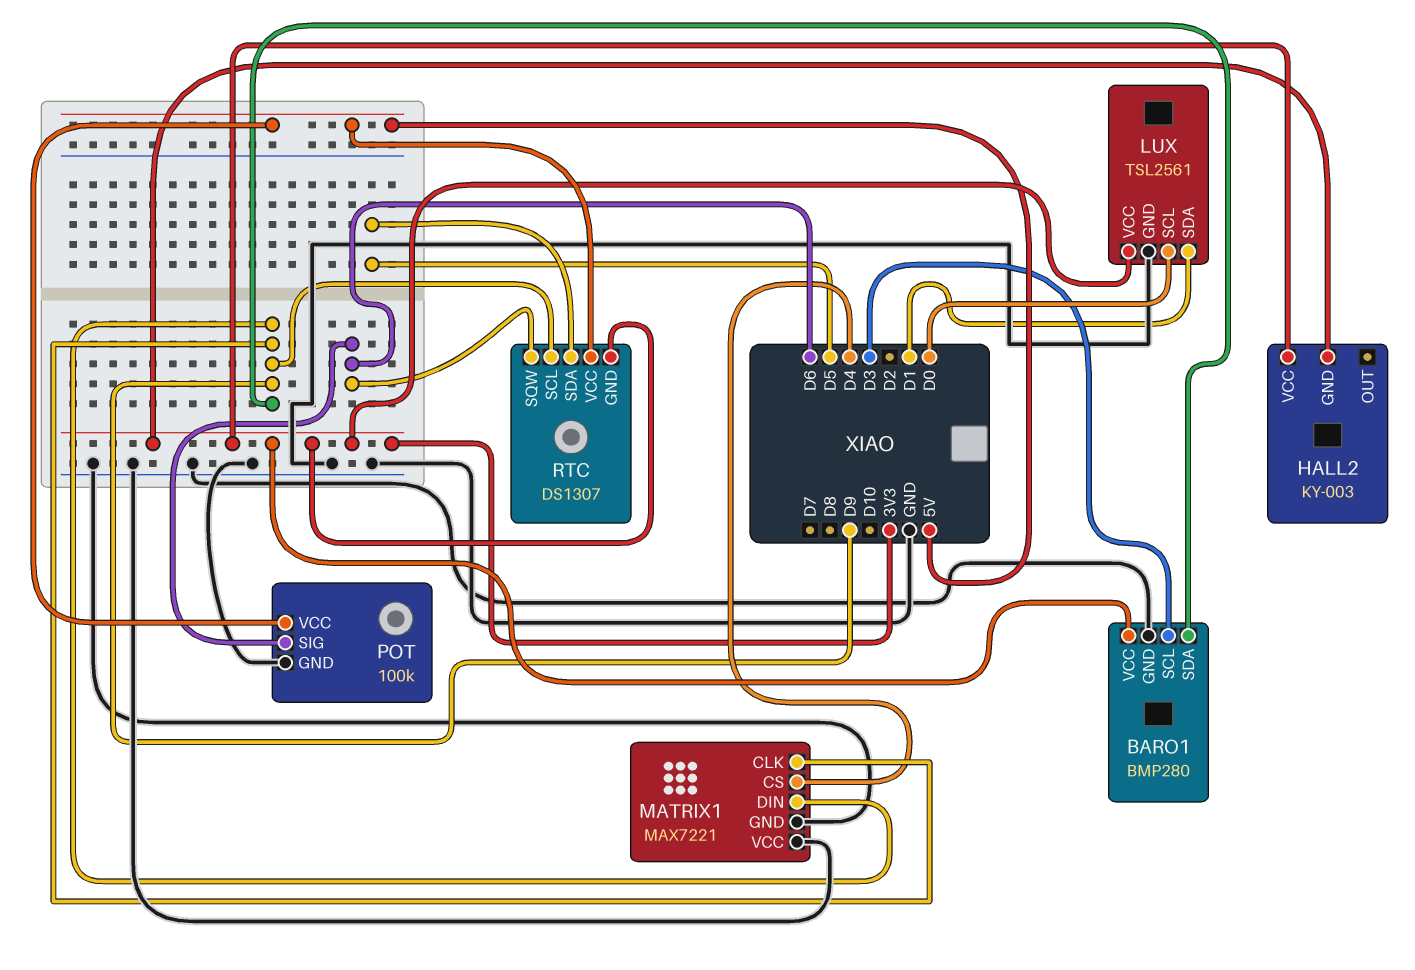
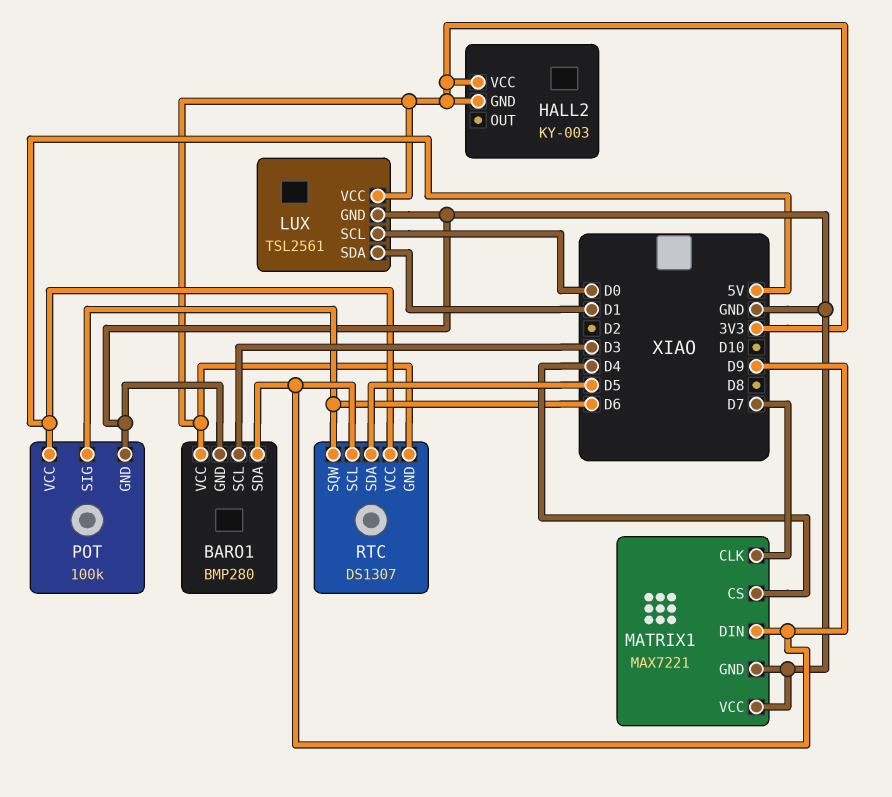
MATRIX1 pin CLK: D9 -> D7

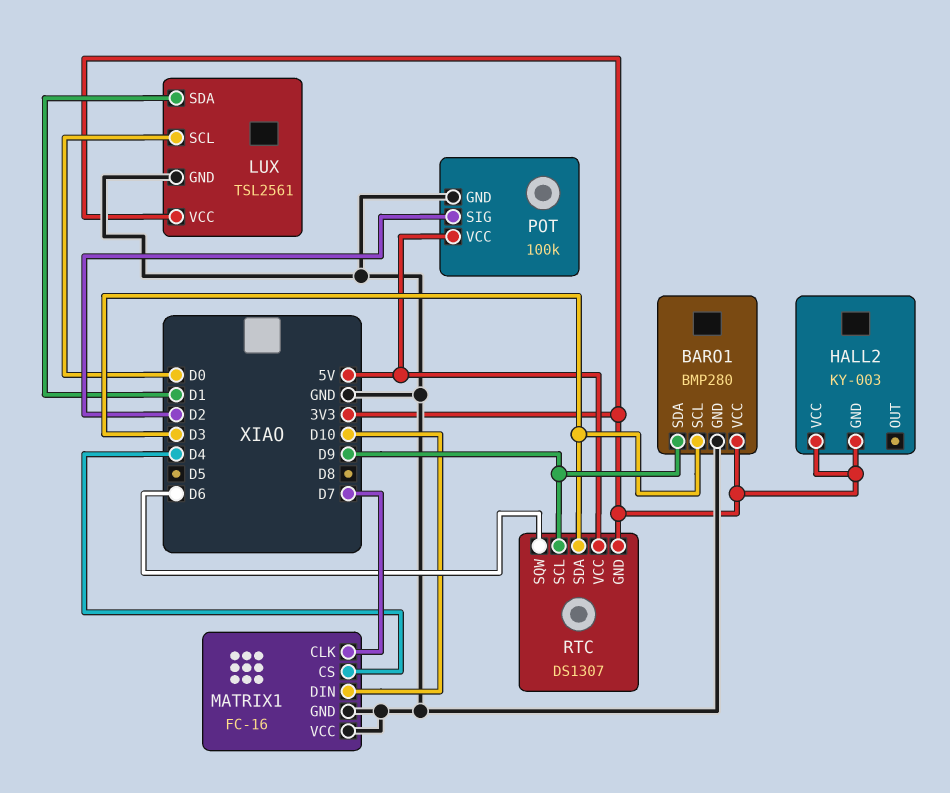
MATRIX1: MAX7221 -> FC-16
MATRIX1 pin DIN: D9 -> D10
POT pin SIG: D6 -> D2
RTC pin SDA: D5 -> D3

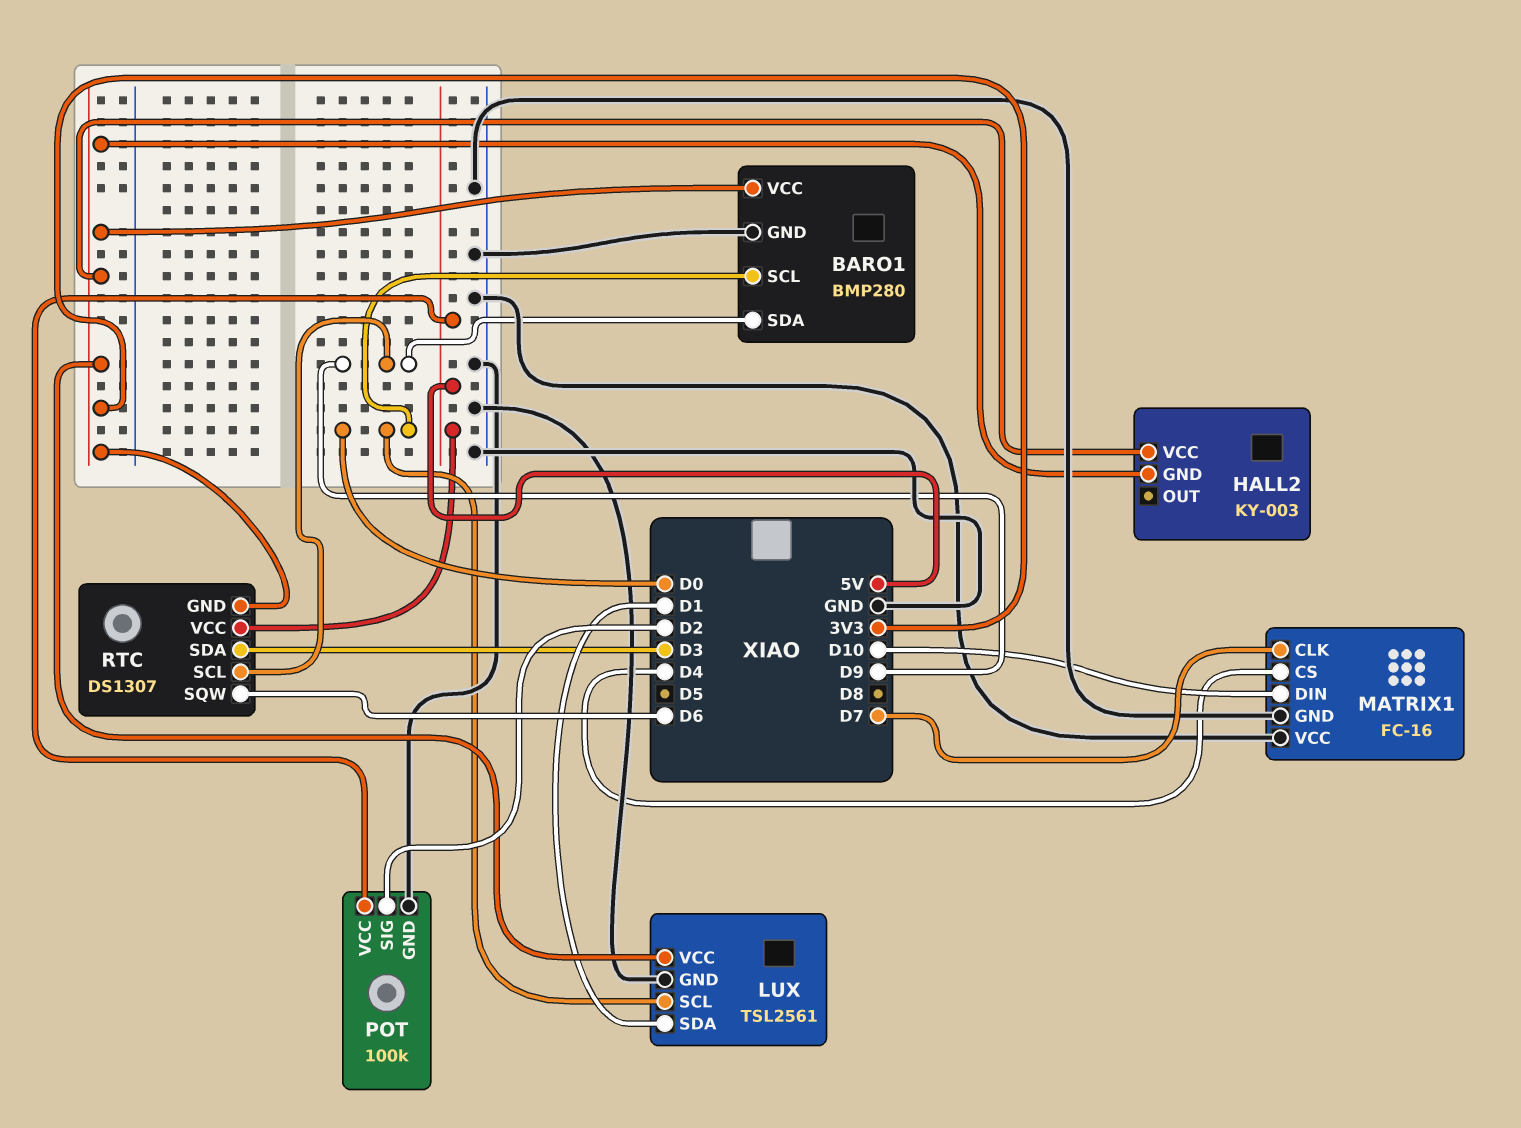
BARO1 pin SCL: D3 -> D0

